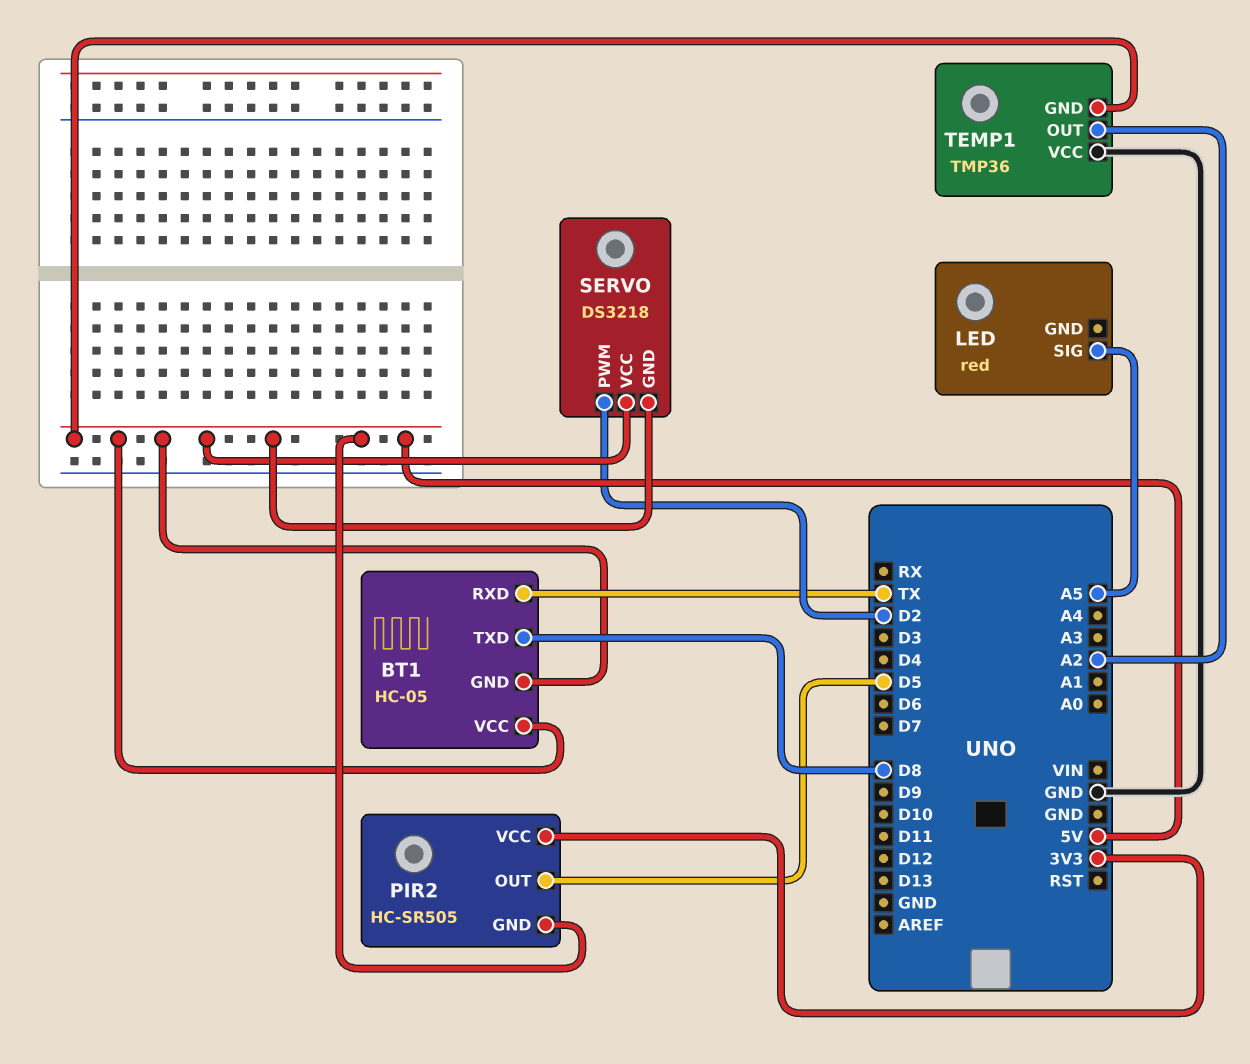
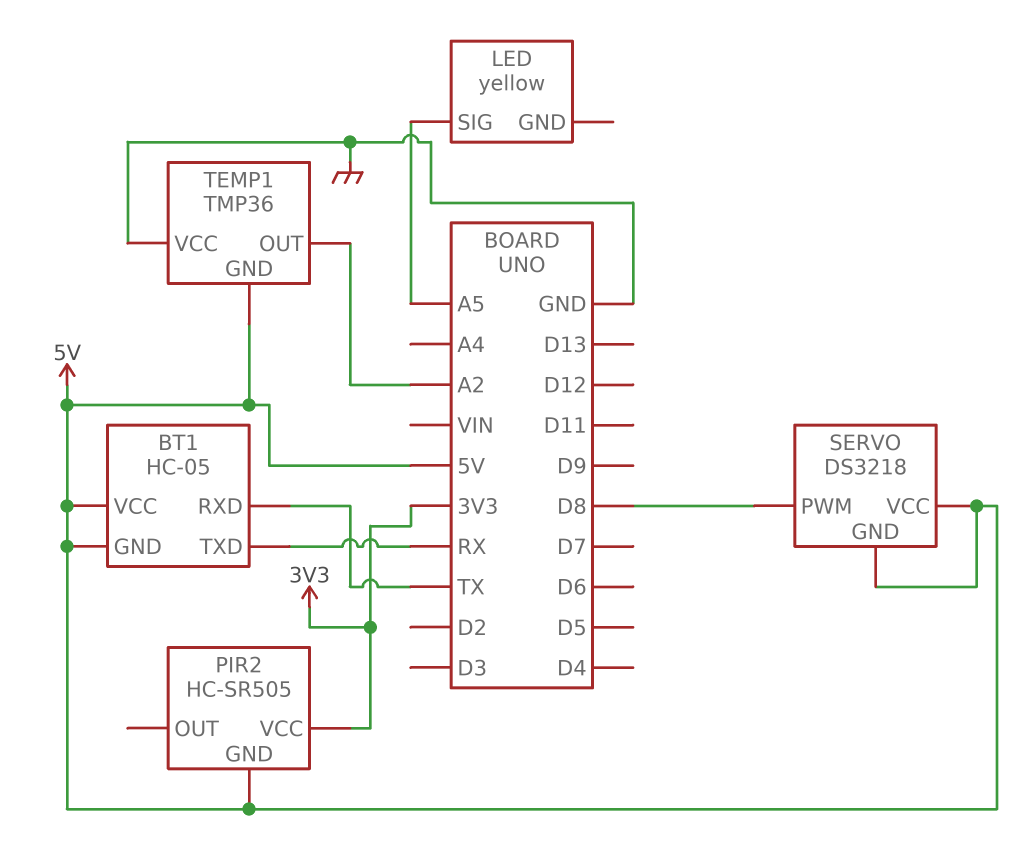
BT1 pin TXD: D8 -> RX
LED: red -> yellow
PIR2 pin OUT: D5 -> none
SERVO pin PWM: D2 -> D8

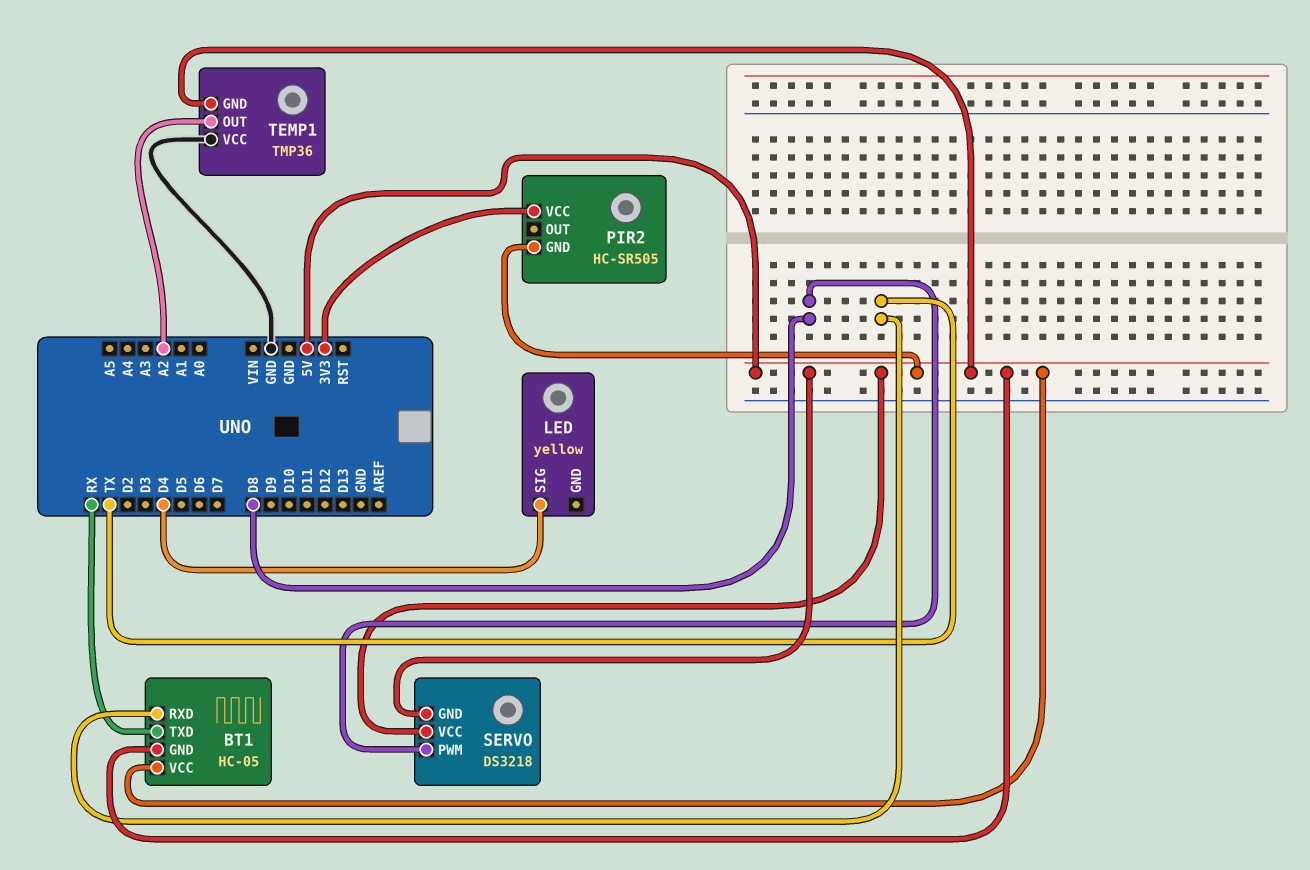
LED pin SIG: A5 -> D4

